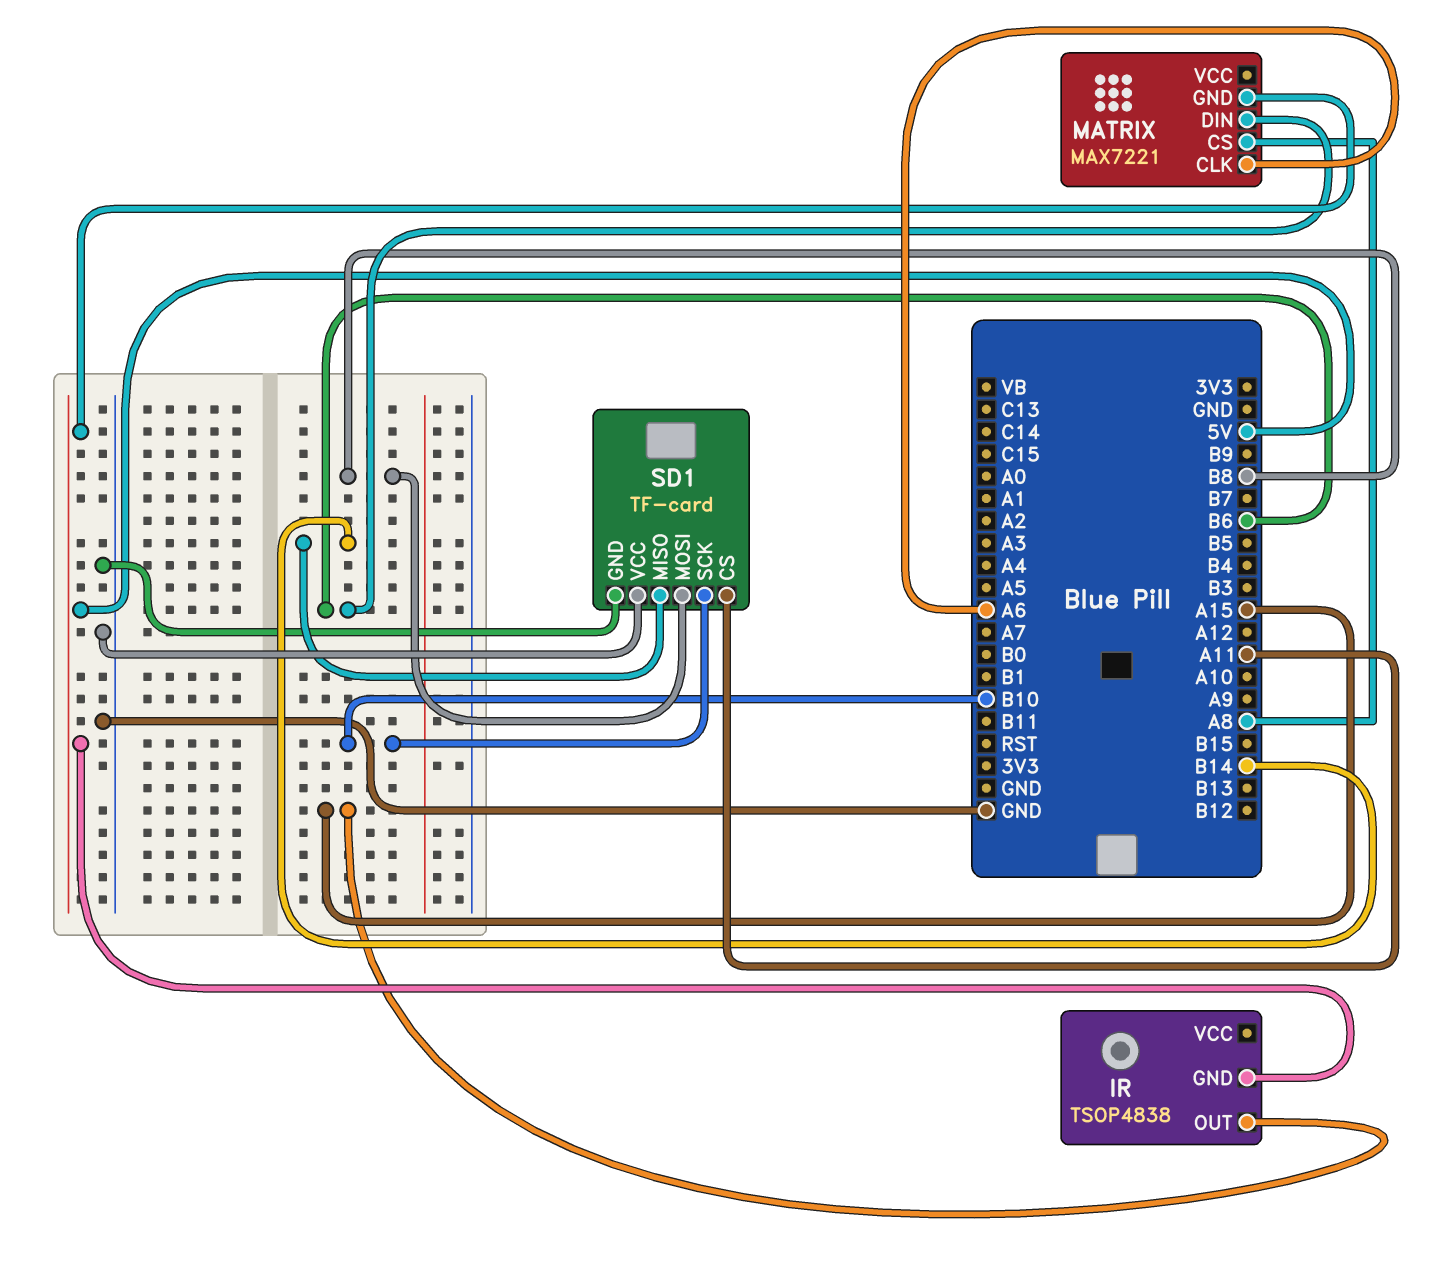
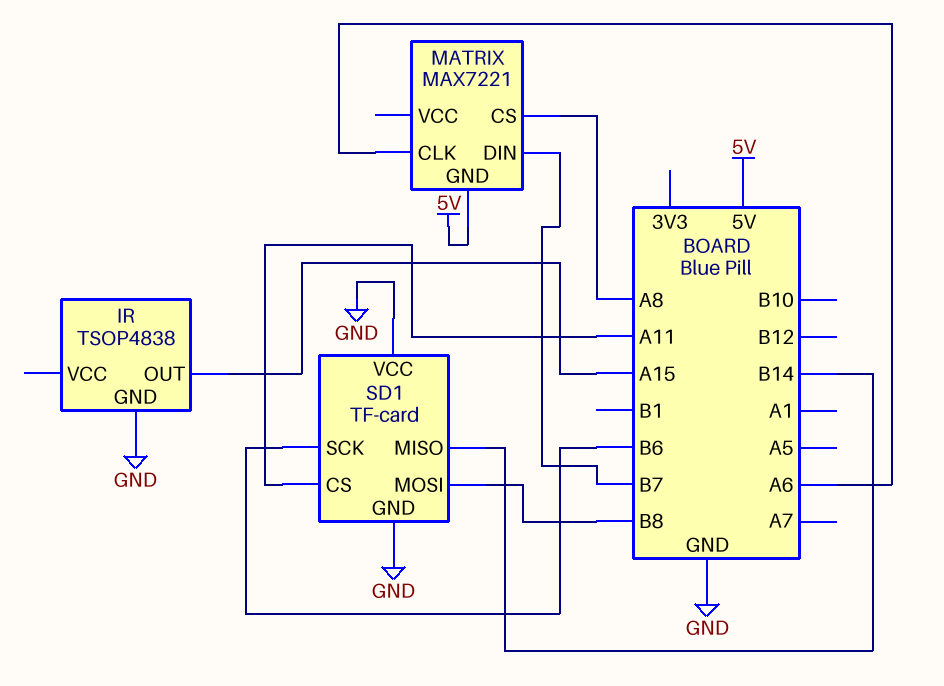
IR pin GND: 5V -> GND
MATRIX pin DIN: B6 -> B7
SD1 pin SCK: B10 -> B6

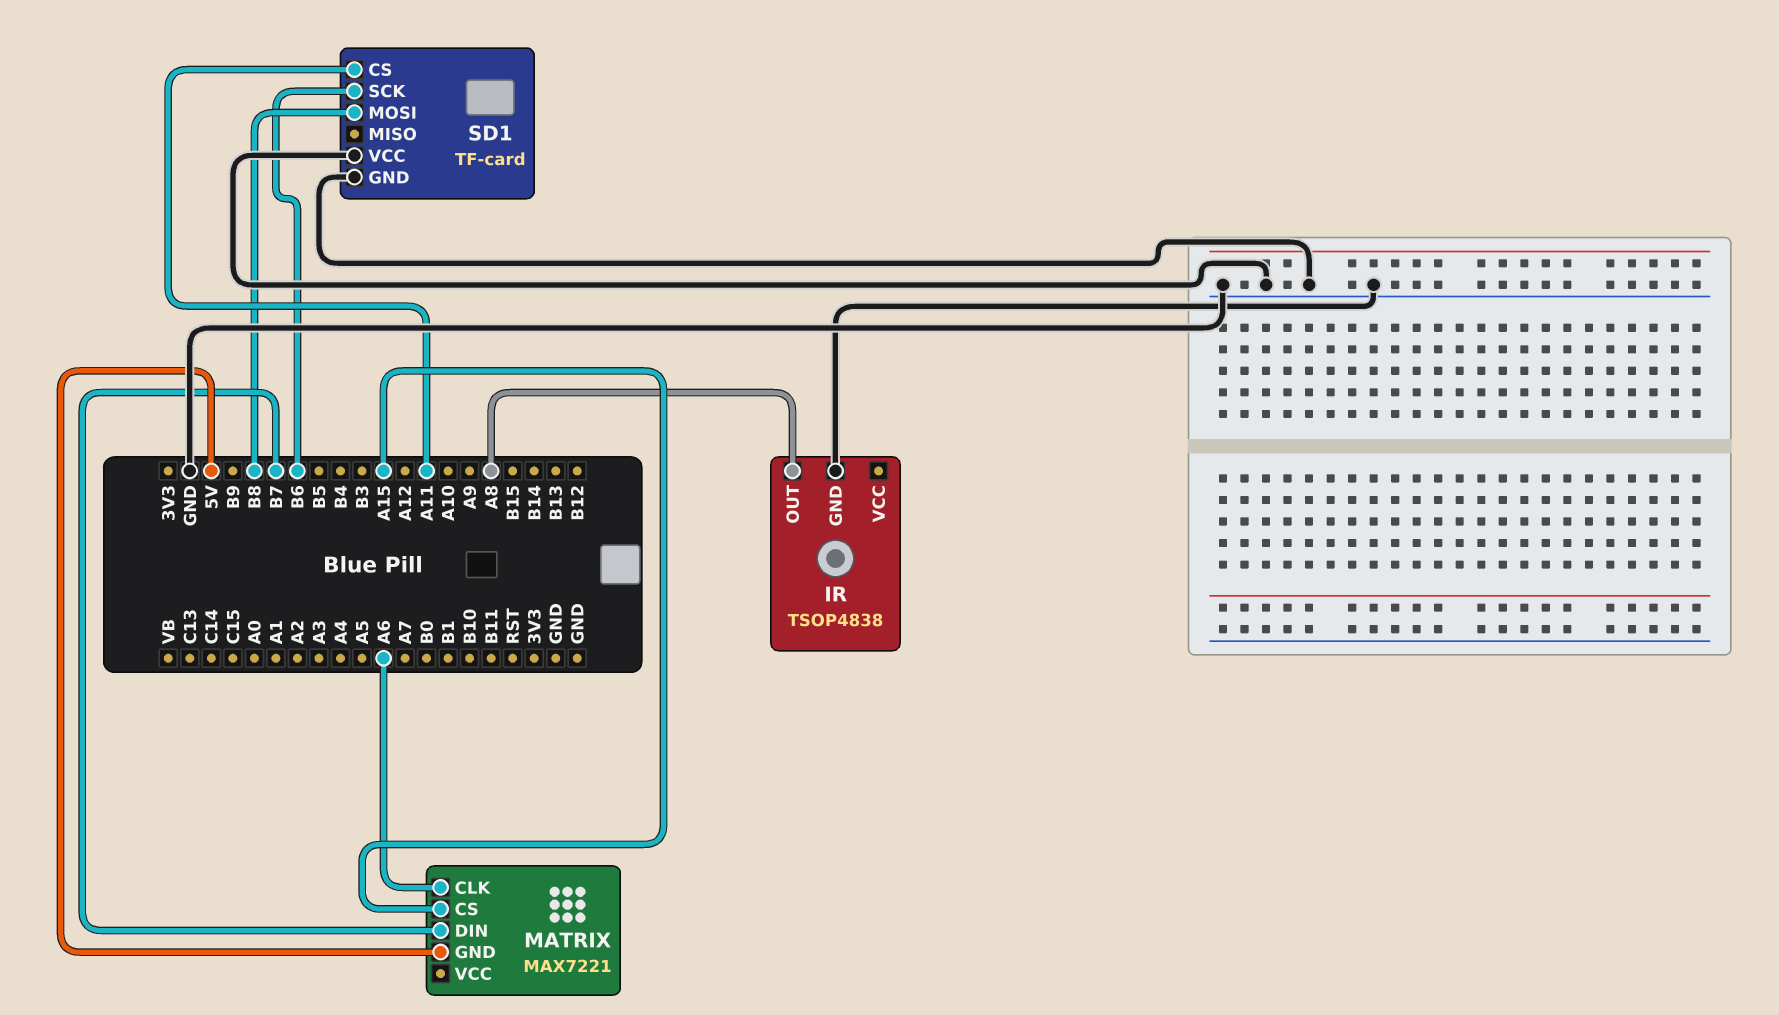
IR pin OUT: A15 -> A8
MATRIX pin CS: A8 -> A15
SD1 pin MISO: B14 -> none

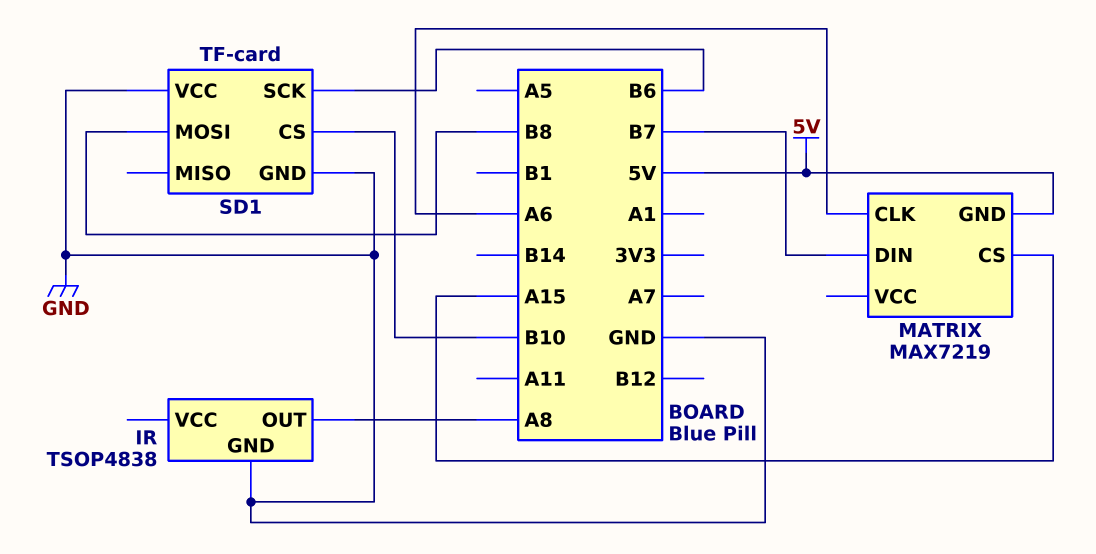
MATRIX: MAX7221 -> MAX7219
SD1 pin CS: A11 -> B10

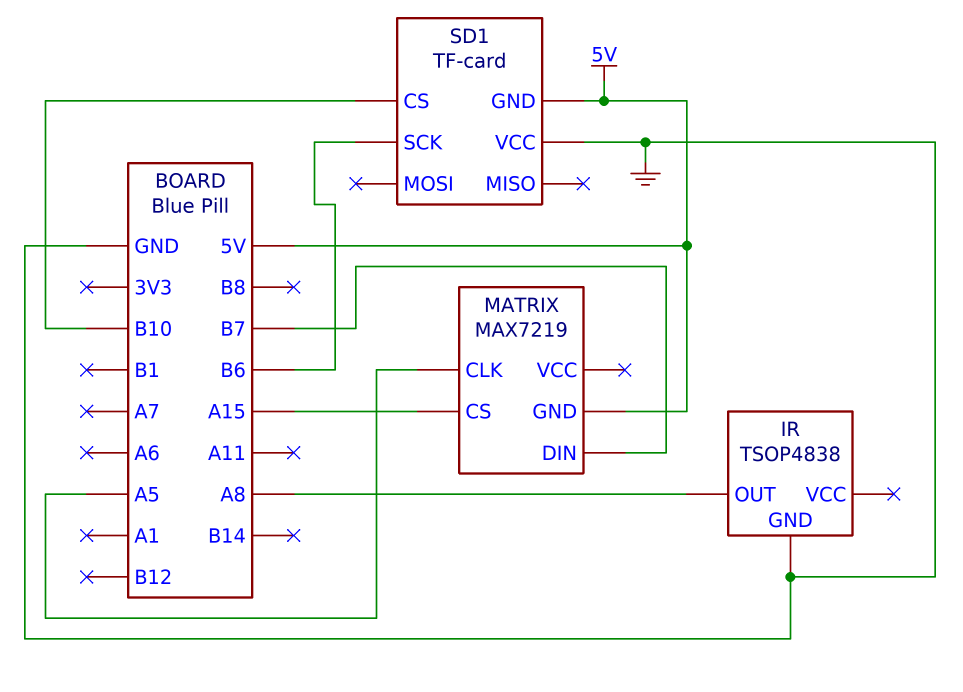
MATRIX pin CLK: A6 -> A5
SD1 pin GND: GND -> 5V
SD1 pin MOSI: B8 -> none

